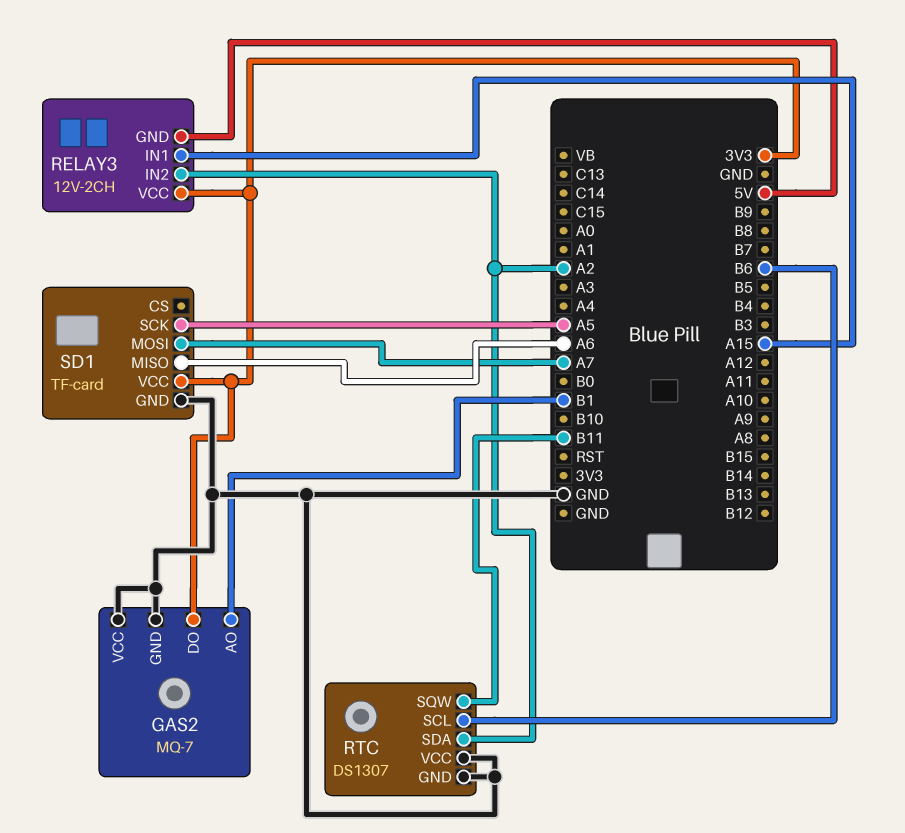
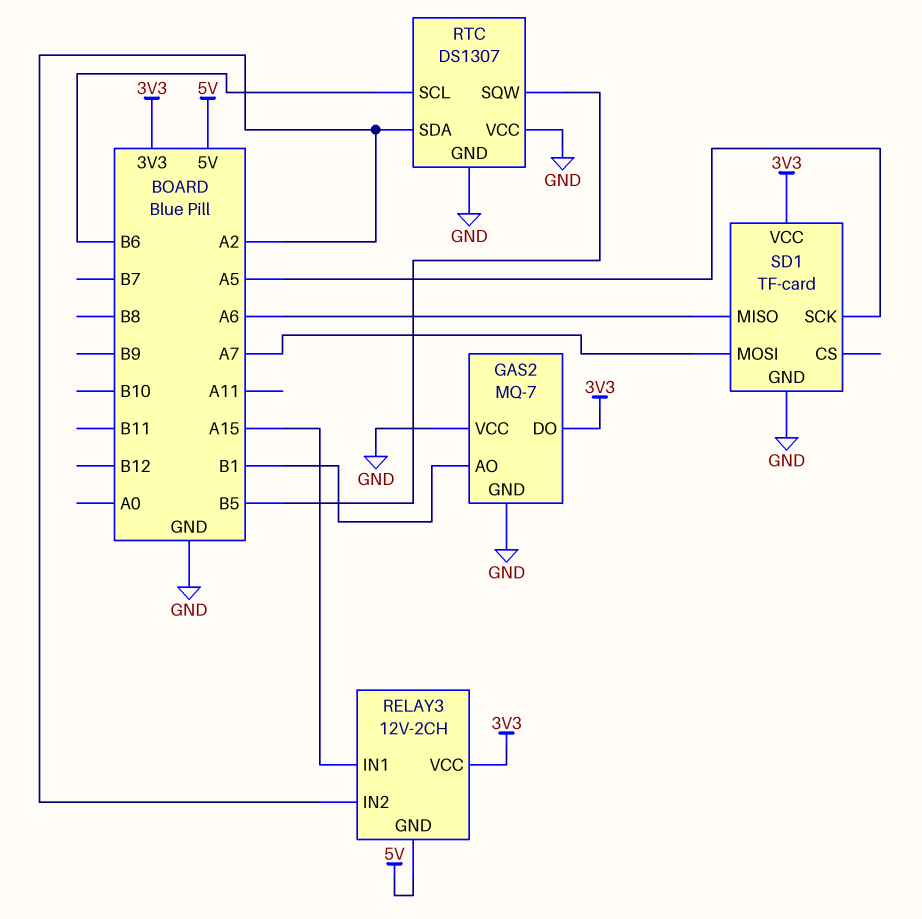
RTC pin SQW: B11 -> B5

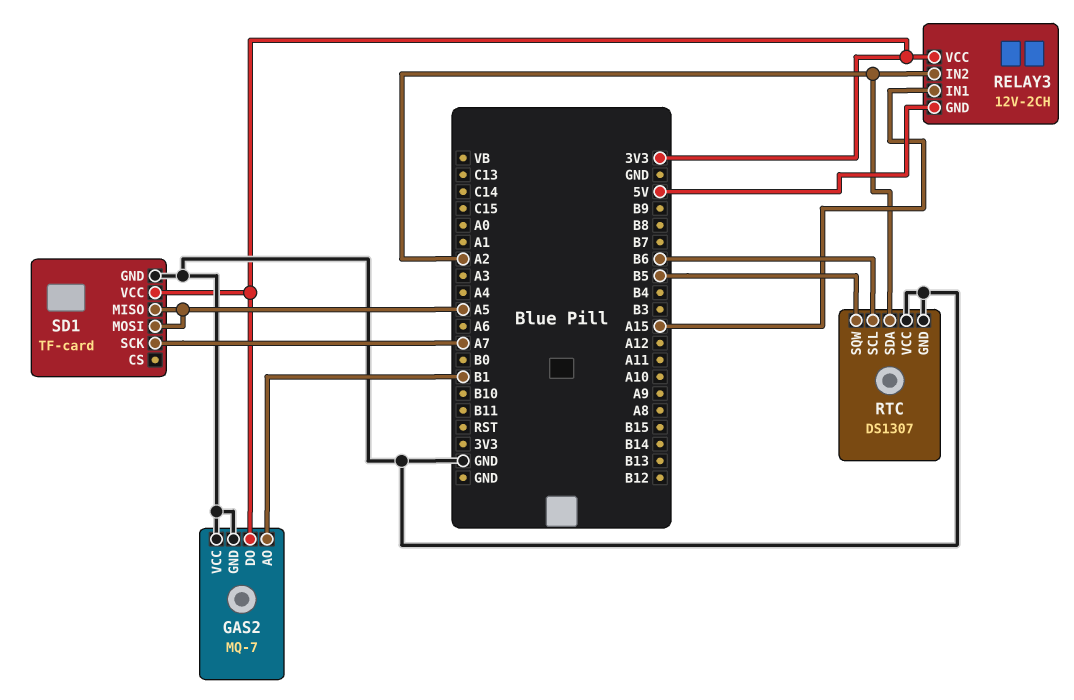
SD1 pin MISO: A6 -> A5
SD1 pin MOSI: A7 -> A5
SD1 pin SCK: A5 -> A7

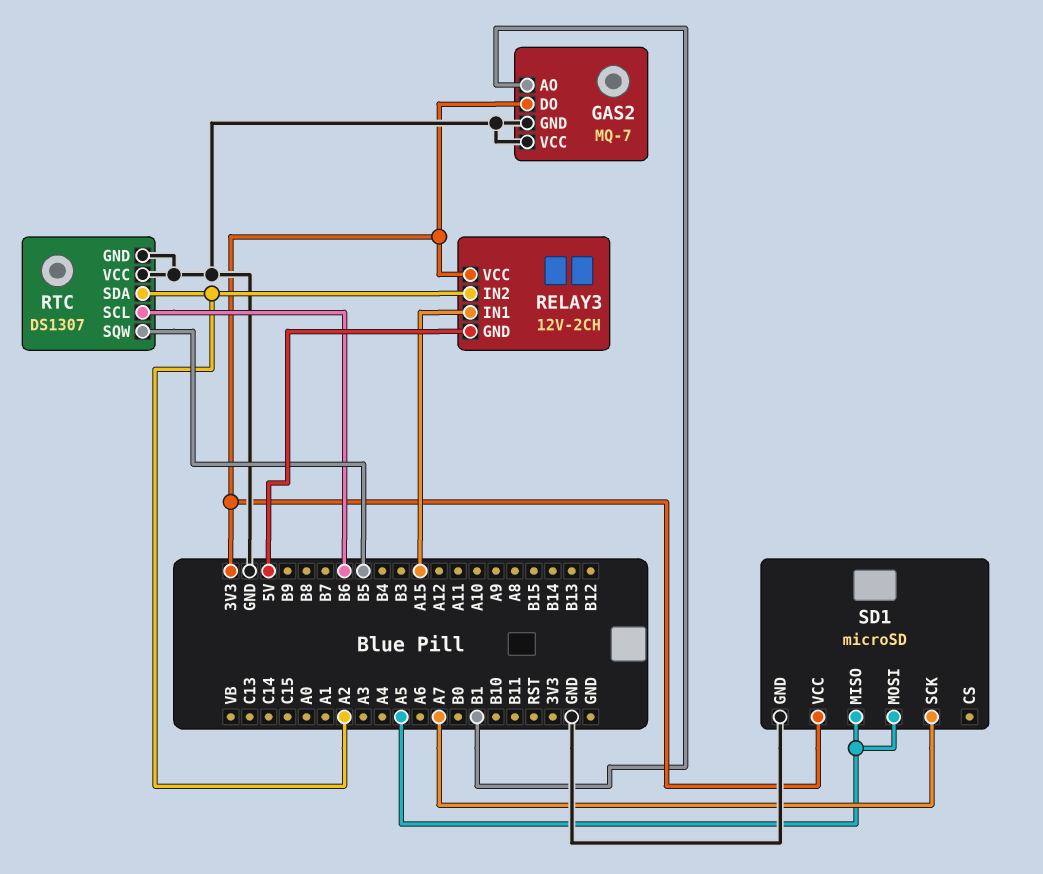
SD1: TF-card -> microSD

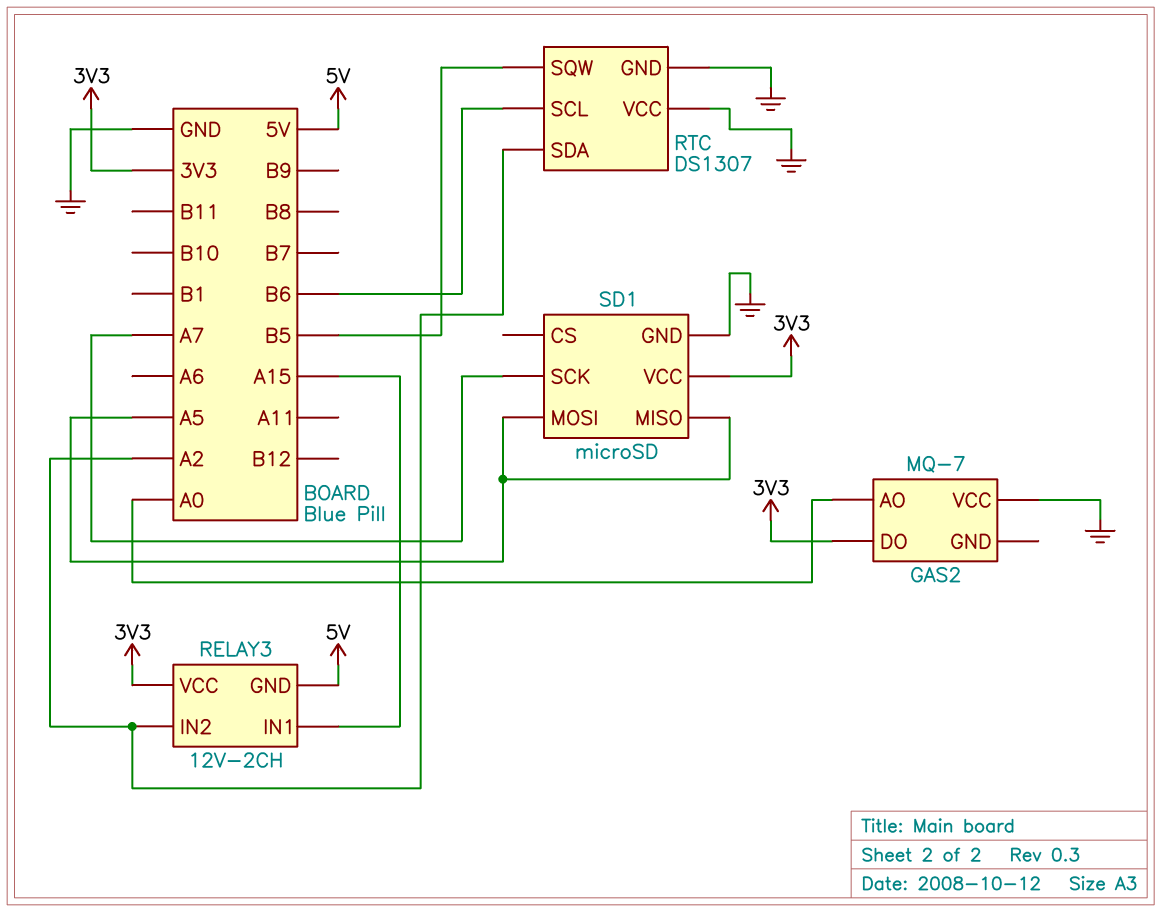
GAS2 pin AO: B1 -> A0
GAS2 pin GND: GND -> none

